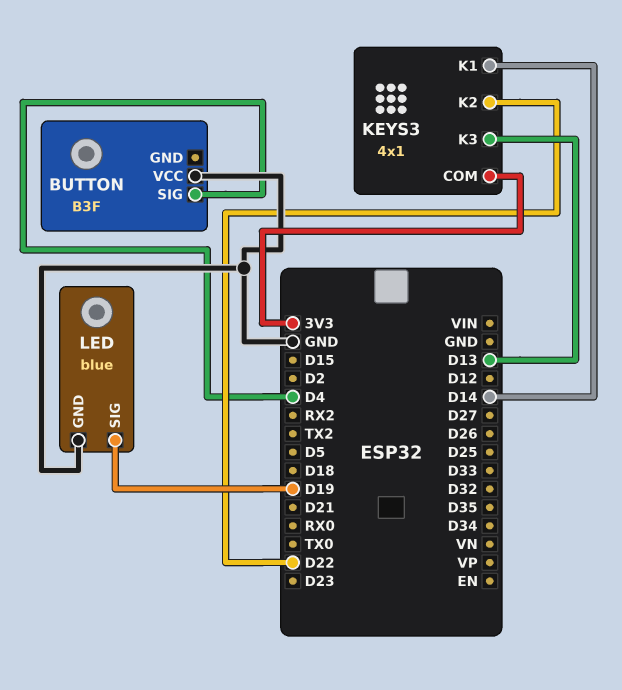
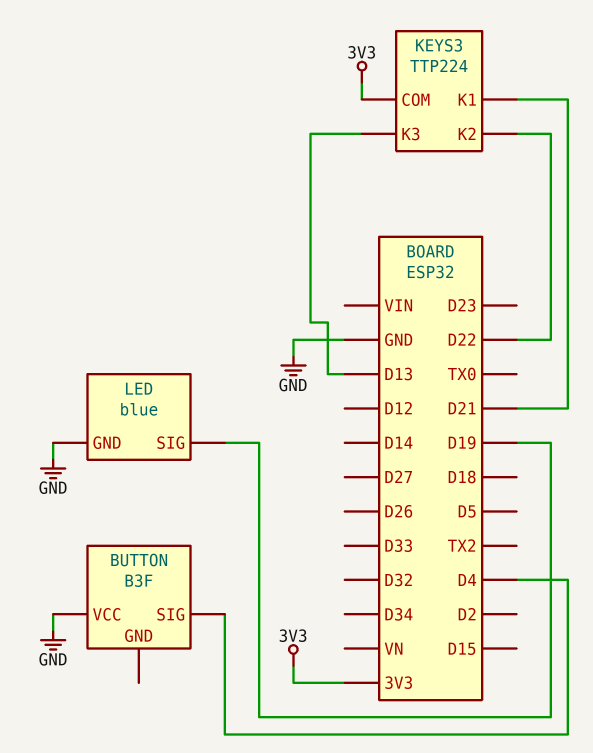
KEYS3: 4x1 -> TTP224
KEYS3 pin K1: D14 -> D21

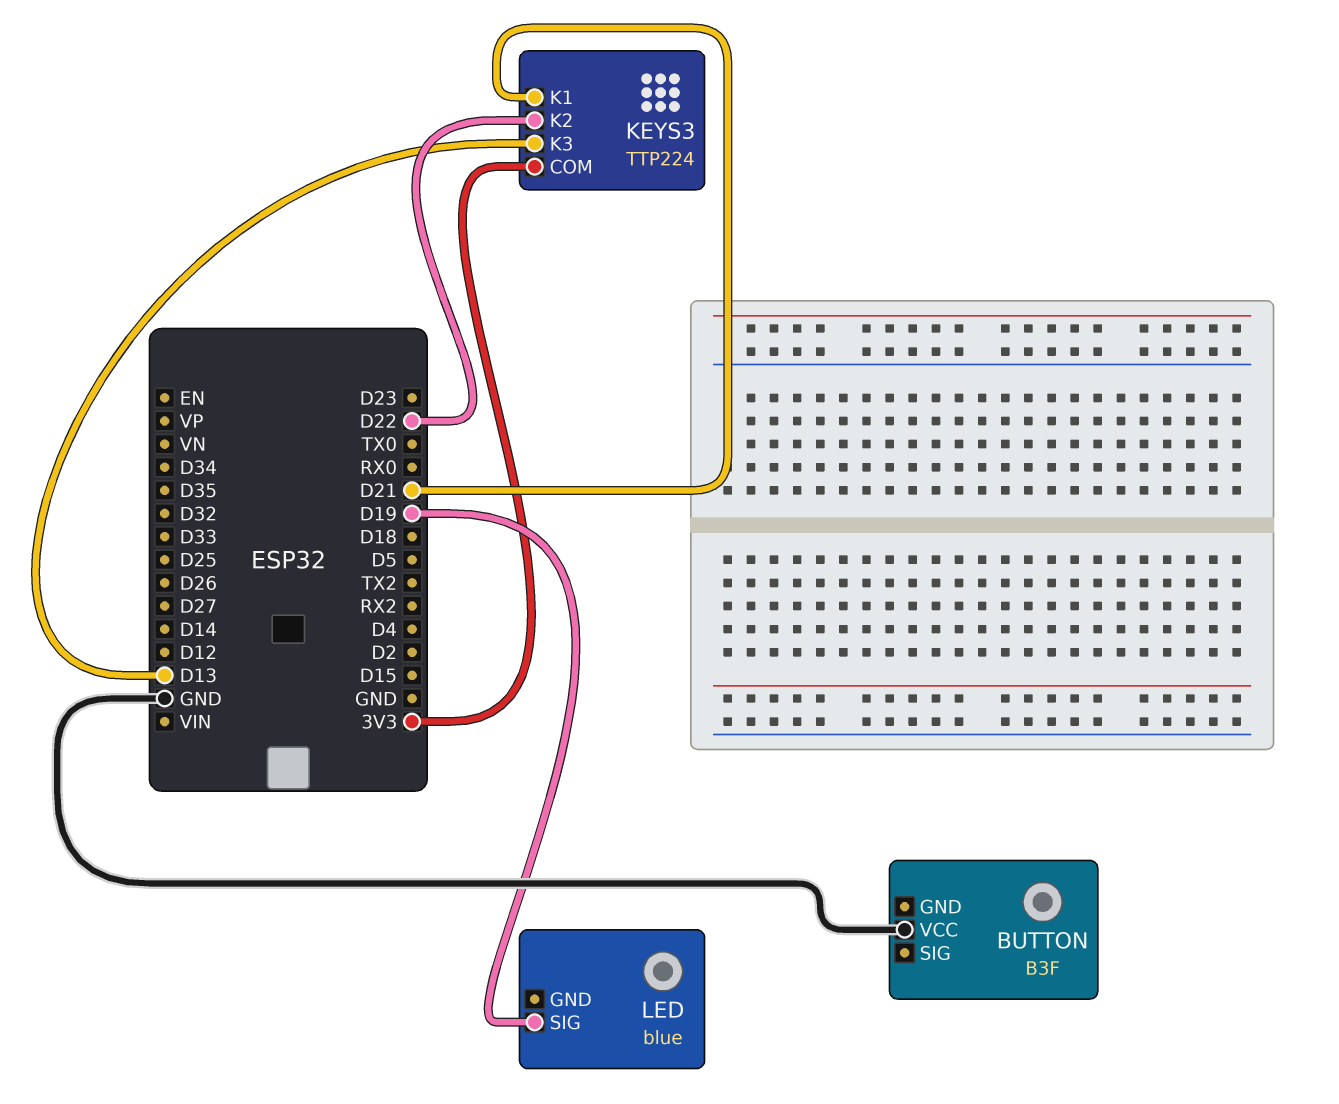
BUTTON pin SIG: D4 -> none
LED pin GND: GND -> none

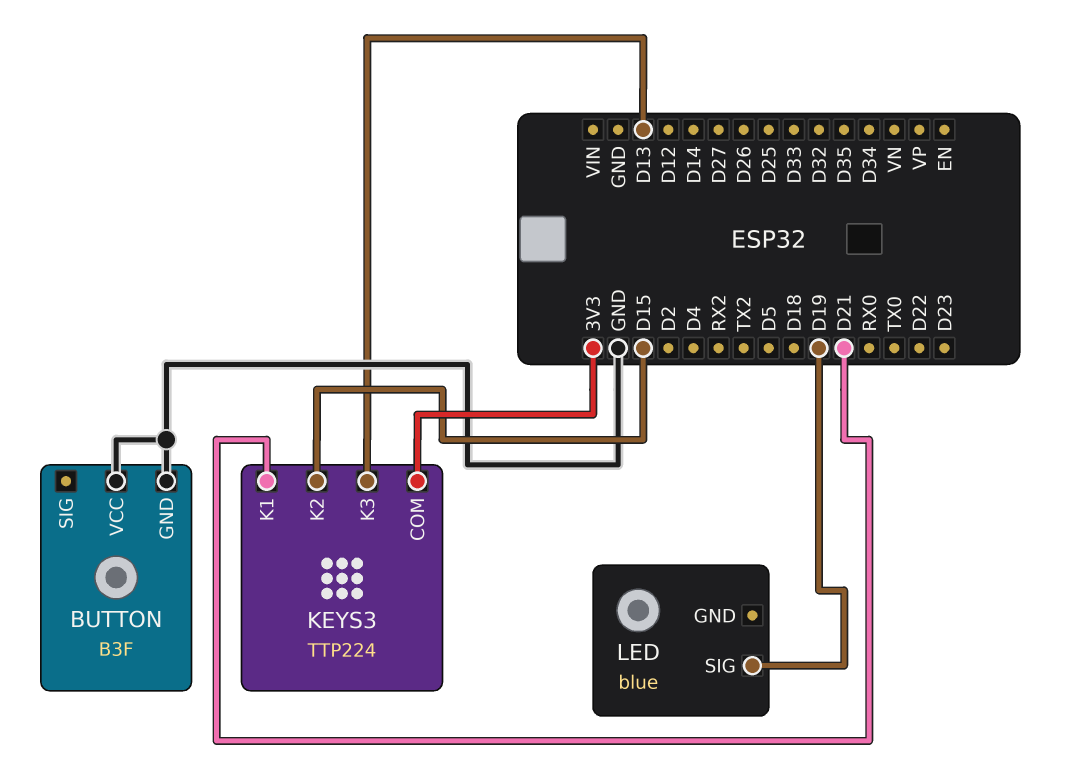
BUTTON pin GND: none -> GND
KEYS3 pin K2: D22 -> D15

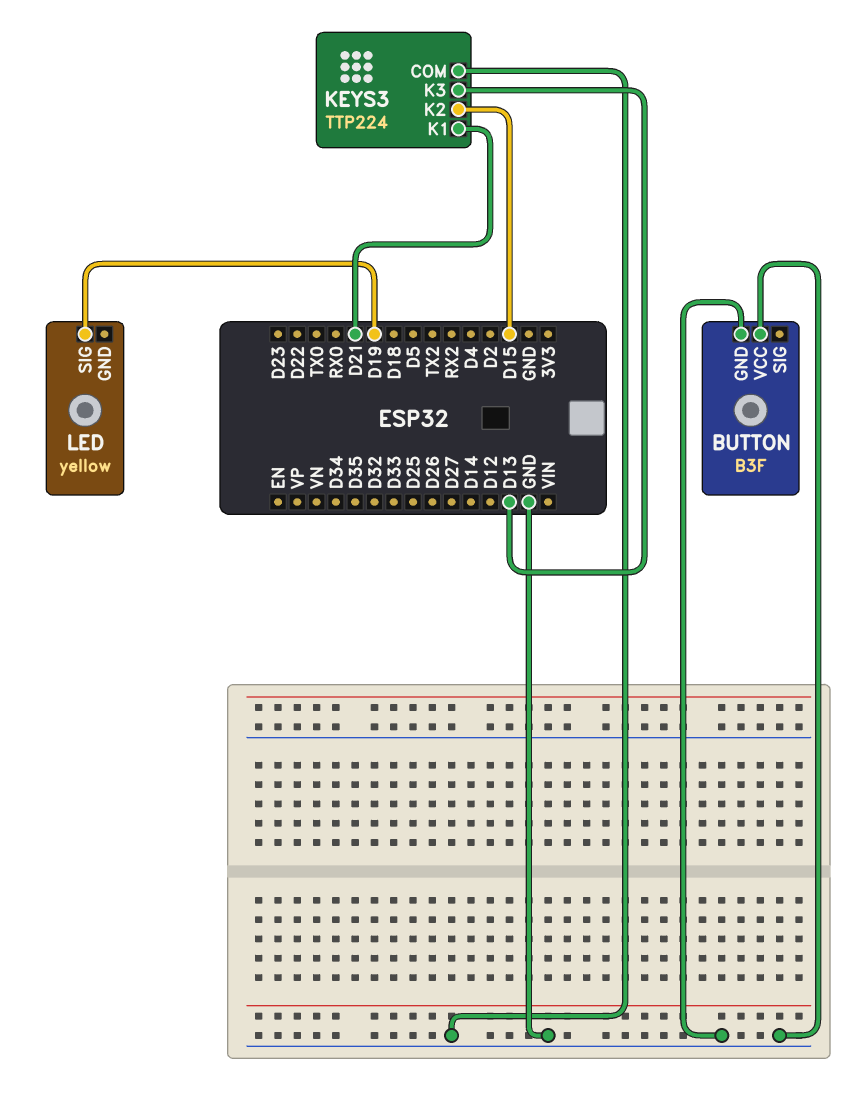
KEYS3 pin COM: 3V3 -> GND
LED: blue -> yellow

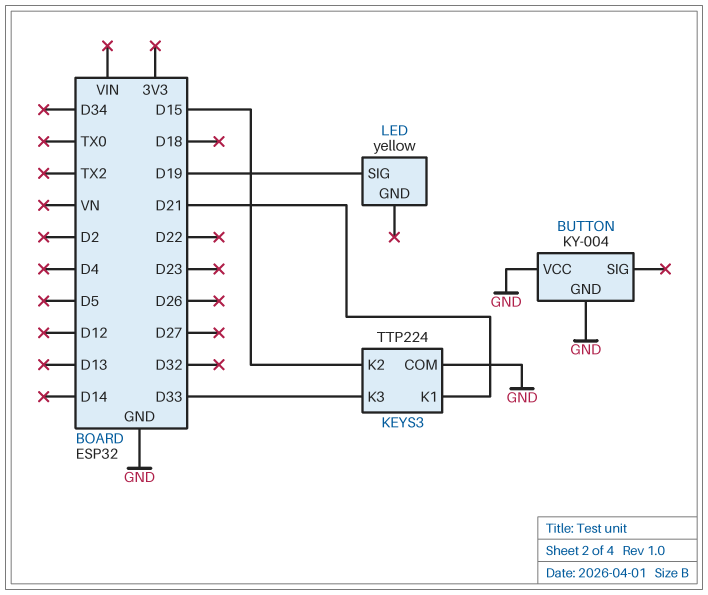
BUTTON: B3F -> KY-004
KEYS3 pin K3: D13 -> D33

